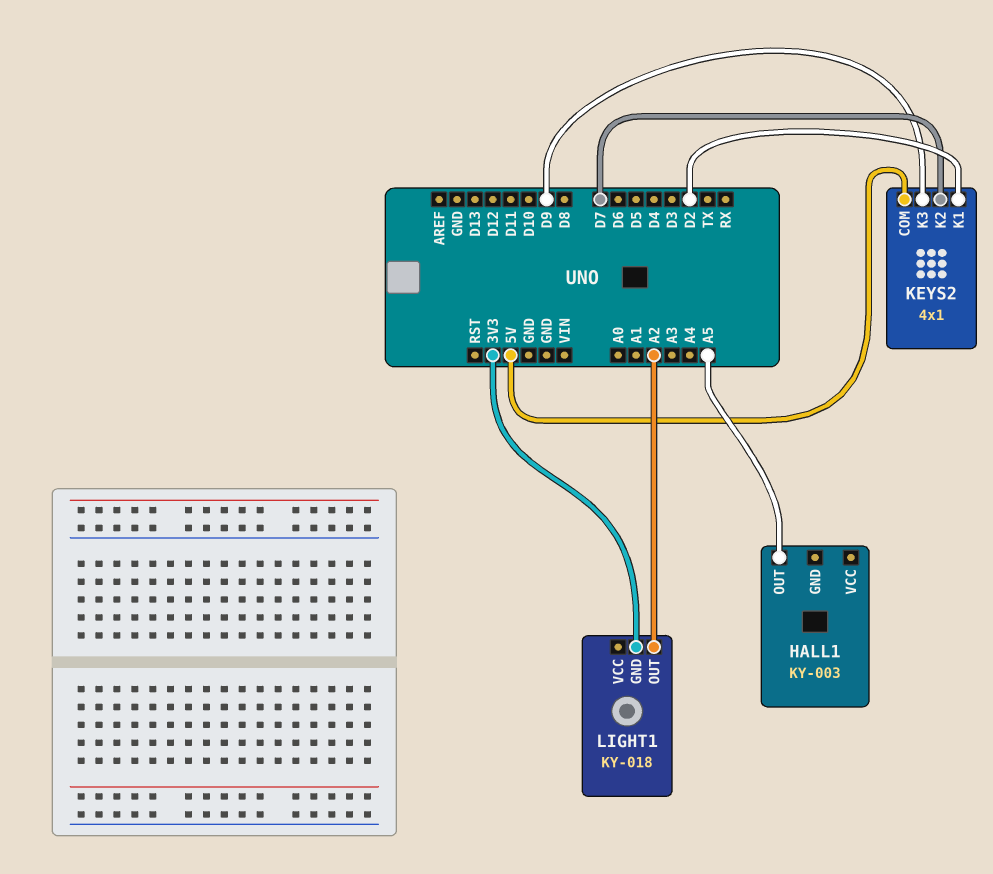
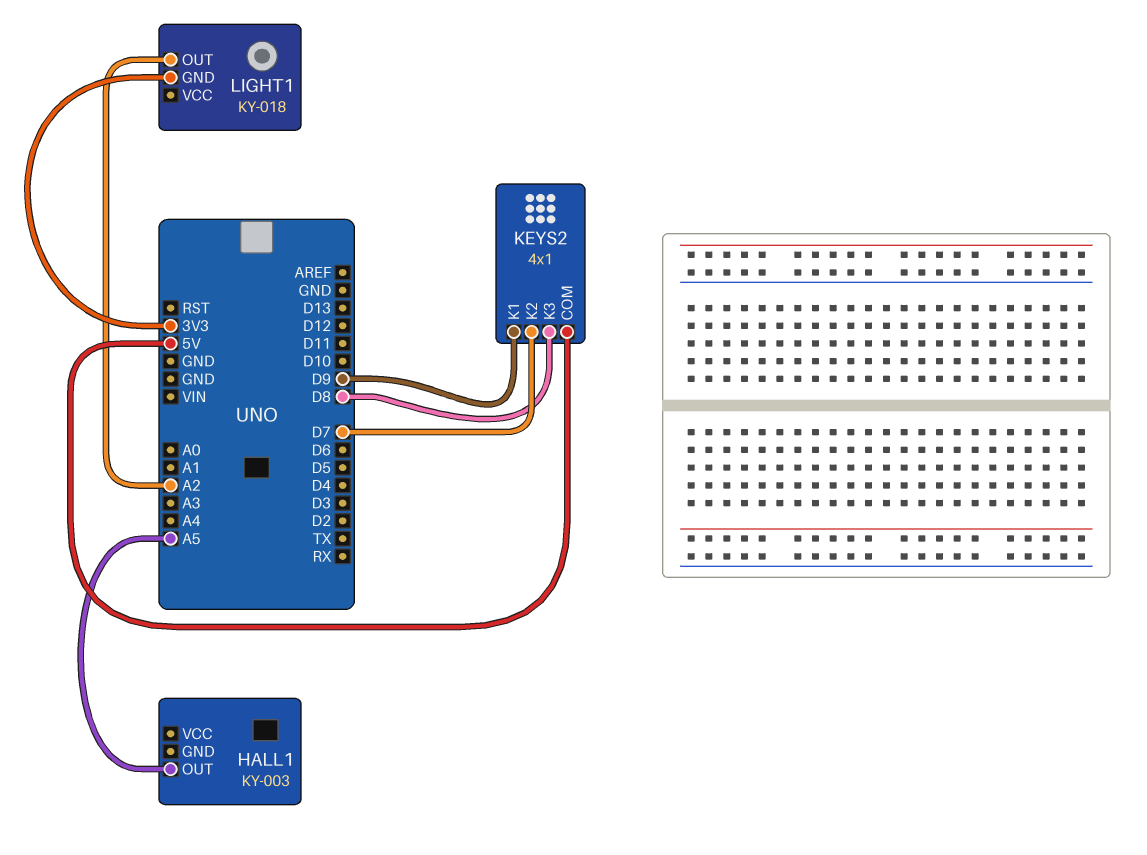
KEYS2 pin K1: D2 -> D9
KEYS2 pin K3: D9 -> D8

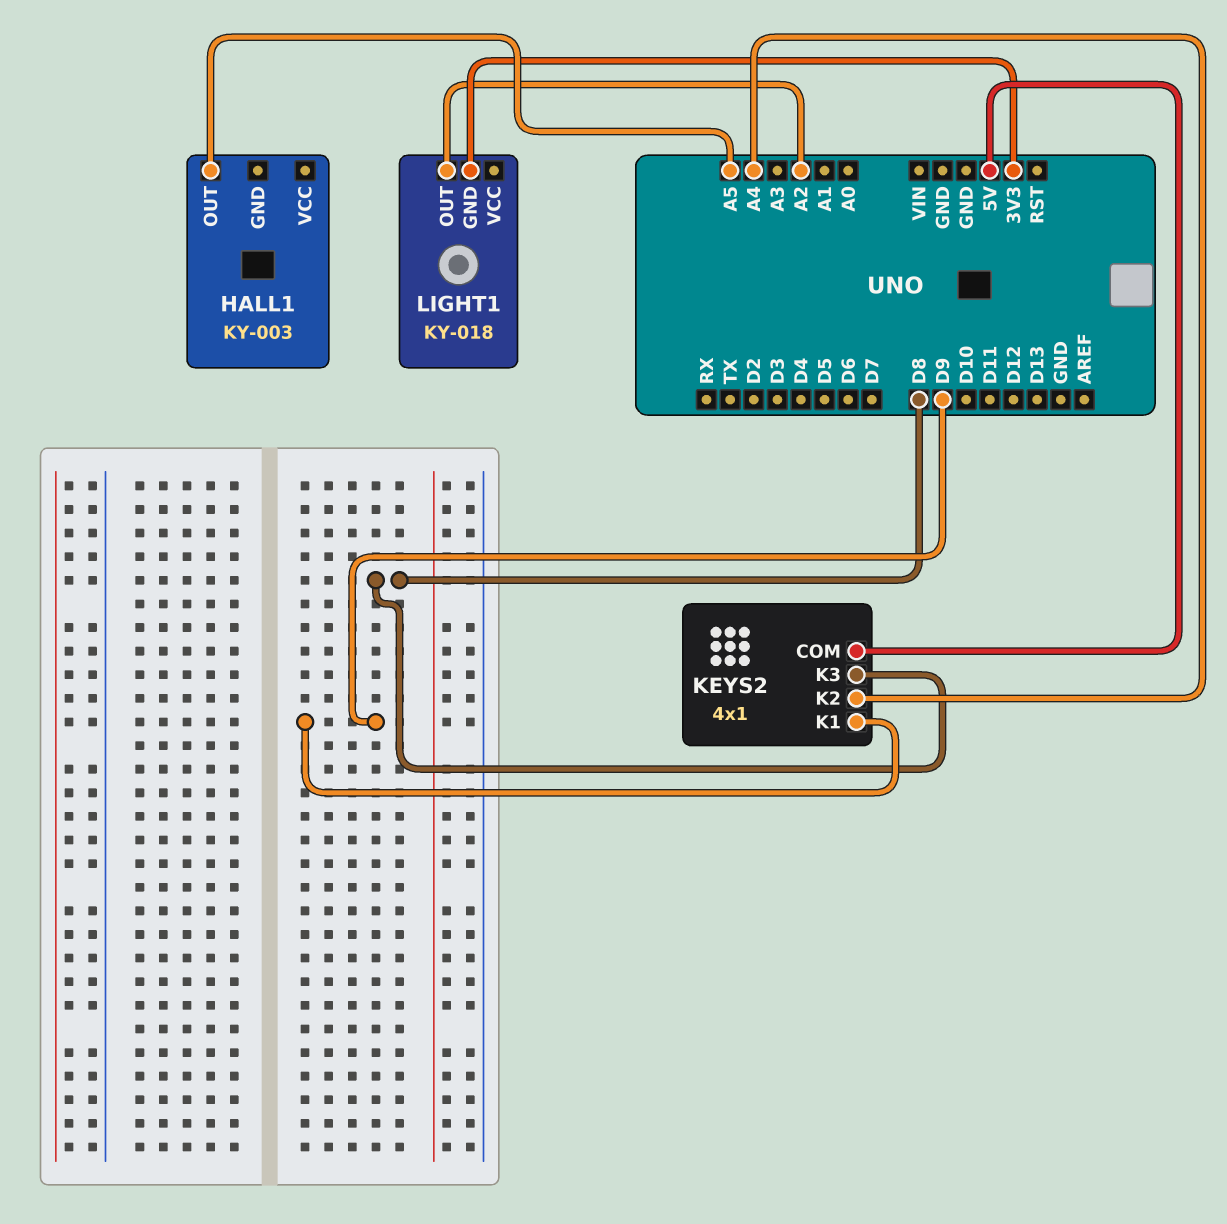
KEYS2 pin K2: D7 -> A4

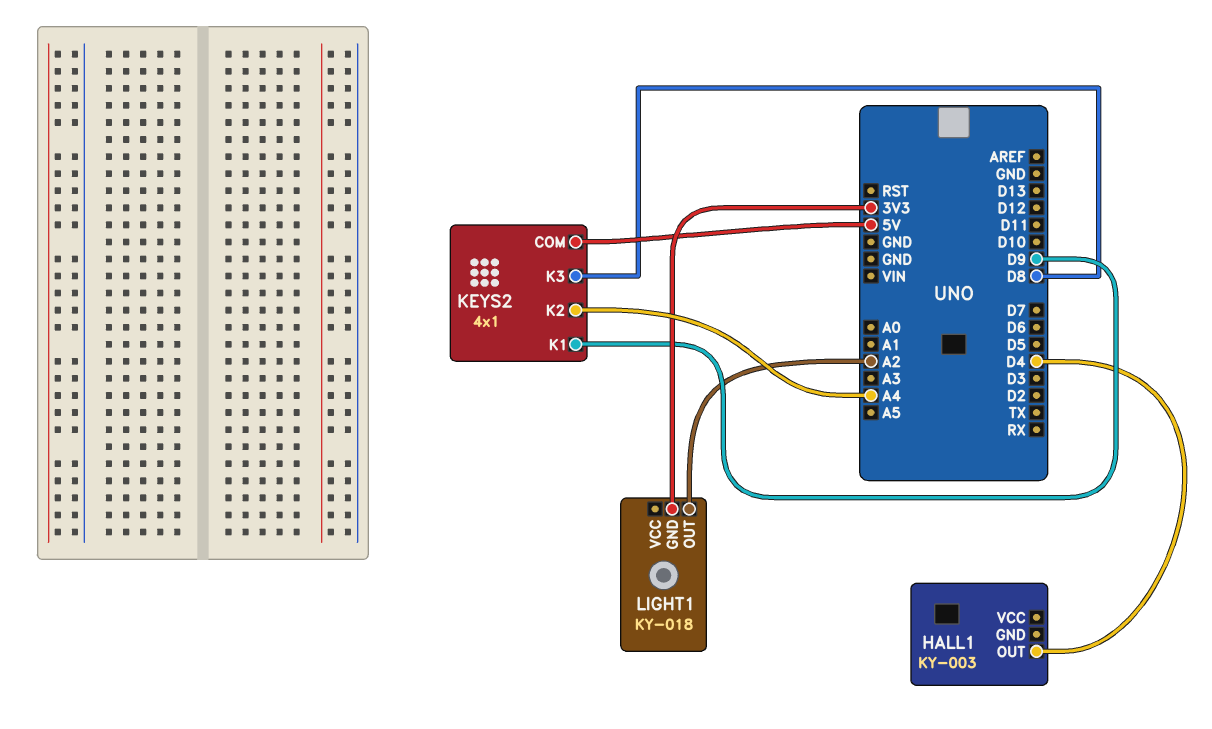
HALL1 pin OUT: A5 -> D4

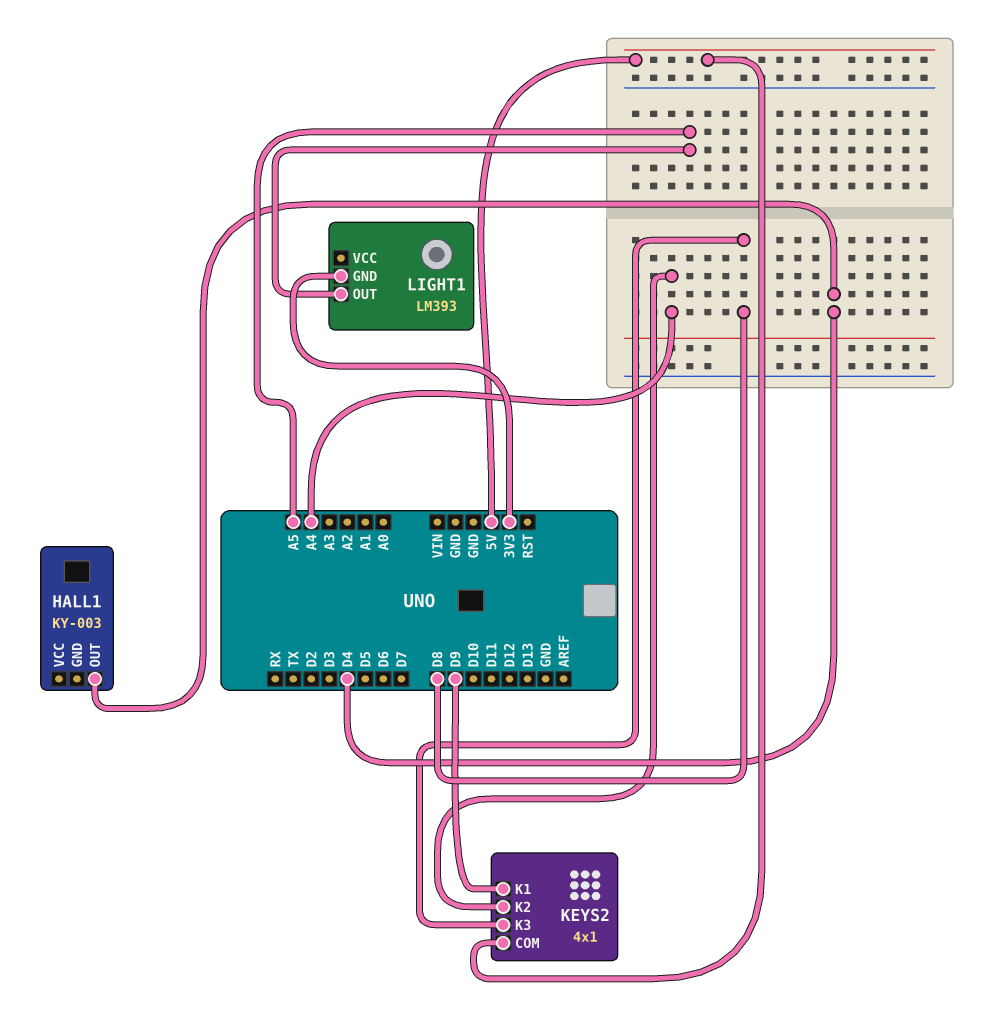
LIGHT1: KY-018 -> LM393
LIGHT1 pin OUT: A2 -> A5

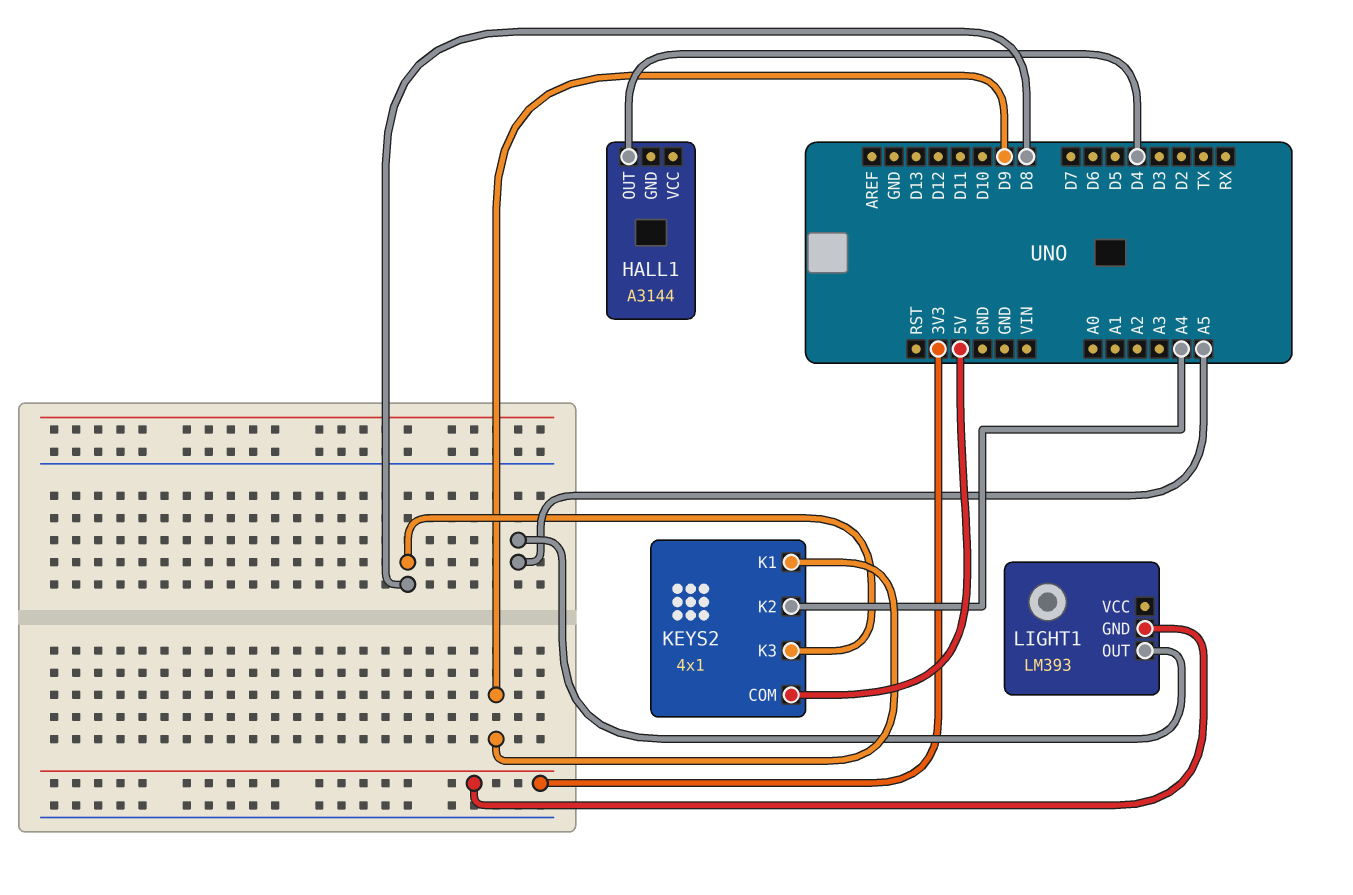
HALL1: KY-003 -> A3144

